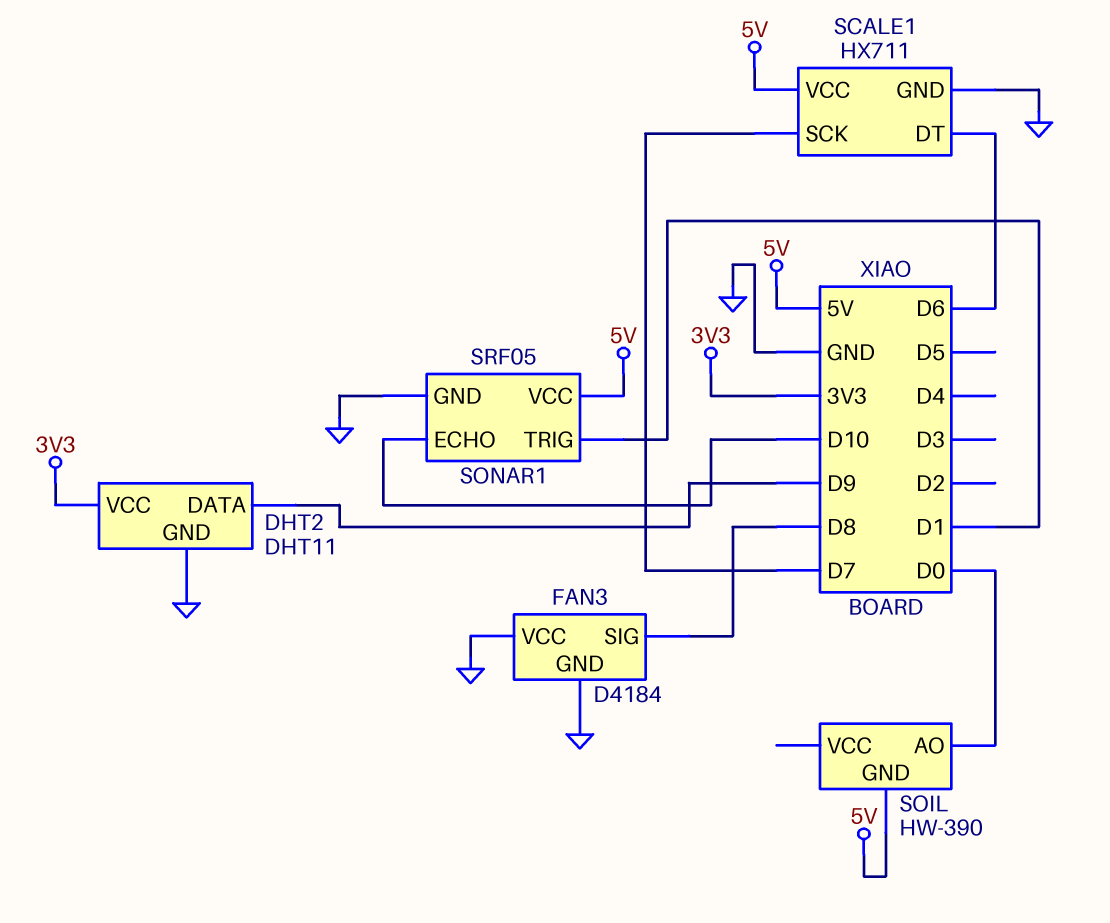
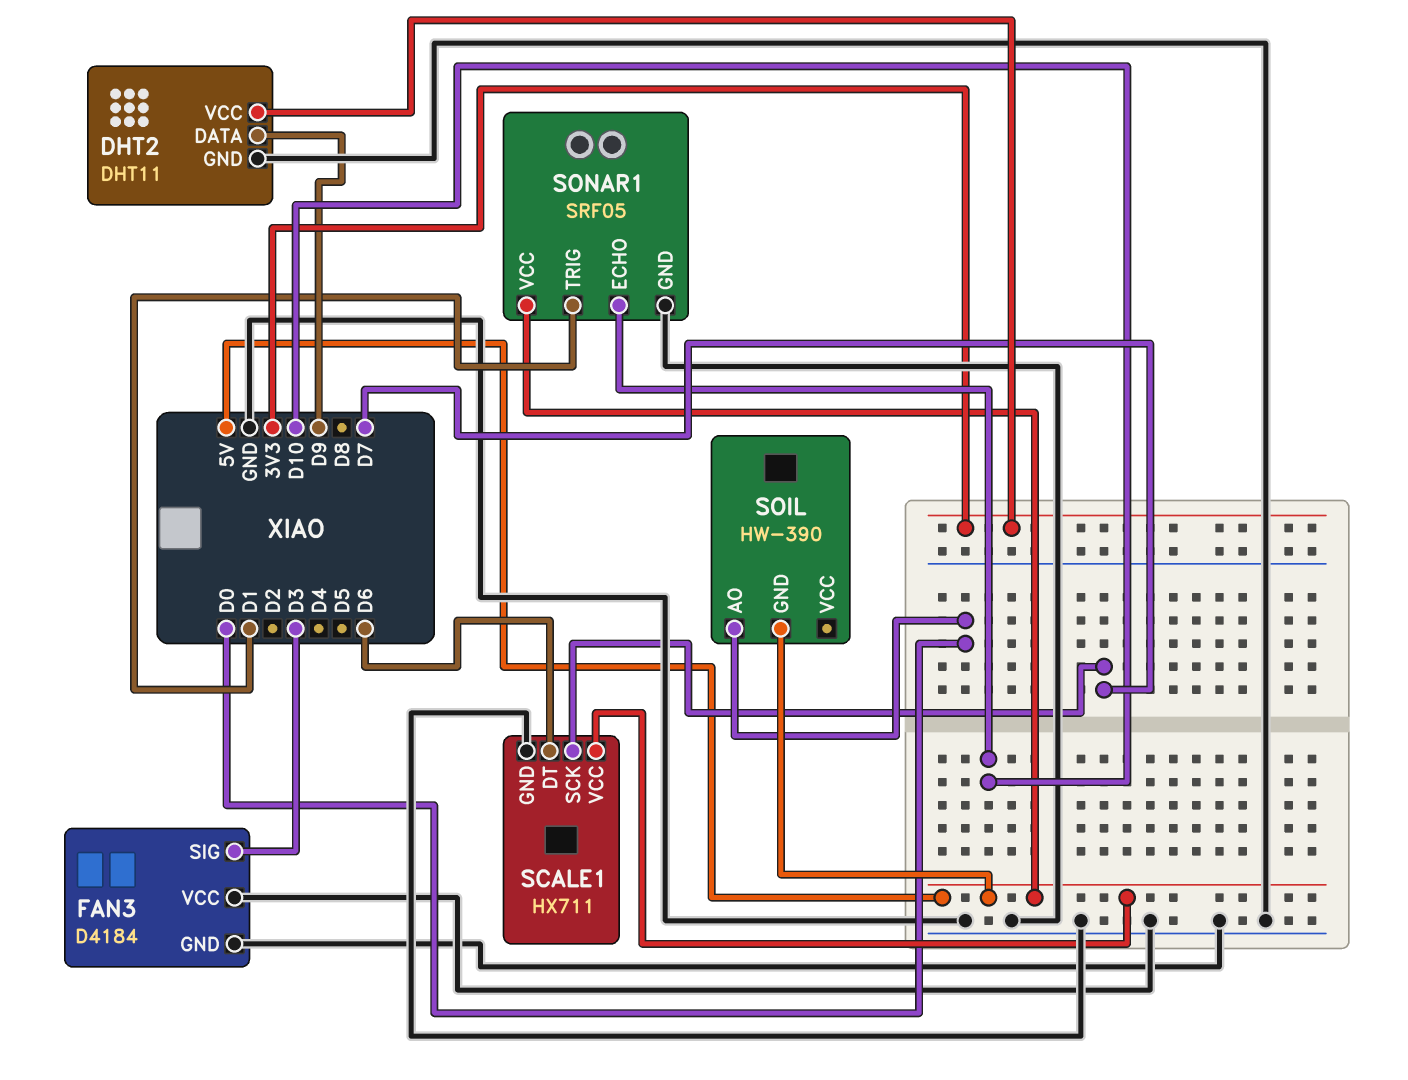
FAN3 pin SIG: D8 -> D3

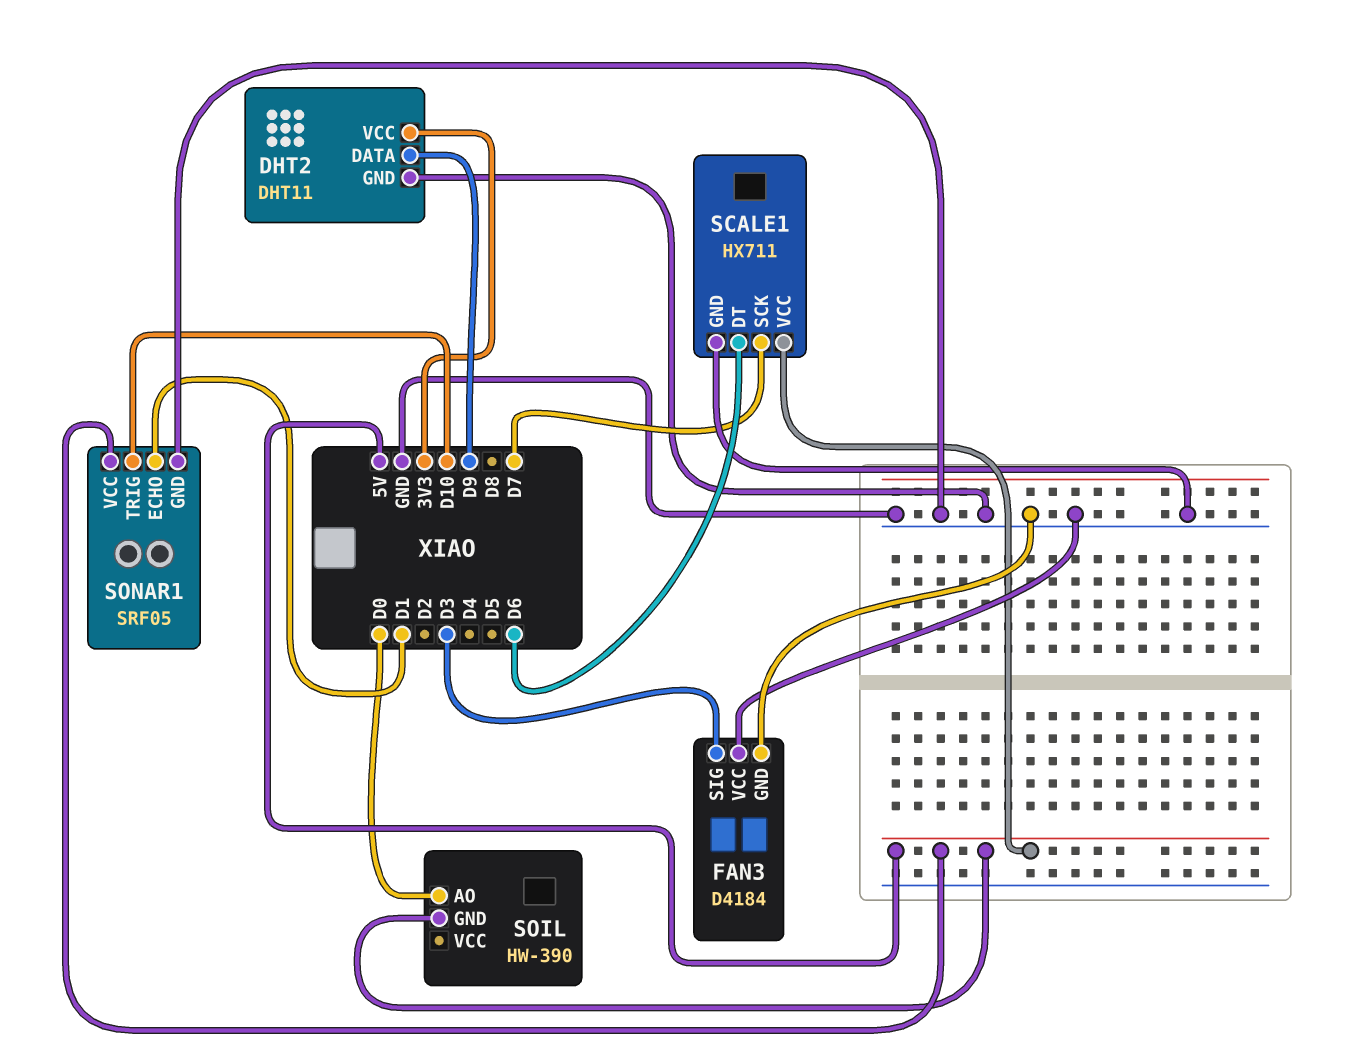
SONAR1 pin ECHO: D10 -> D1
SONAR1 pin TRIG: D1 -> D10

